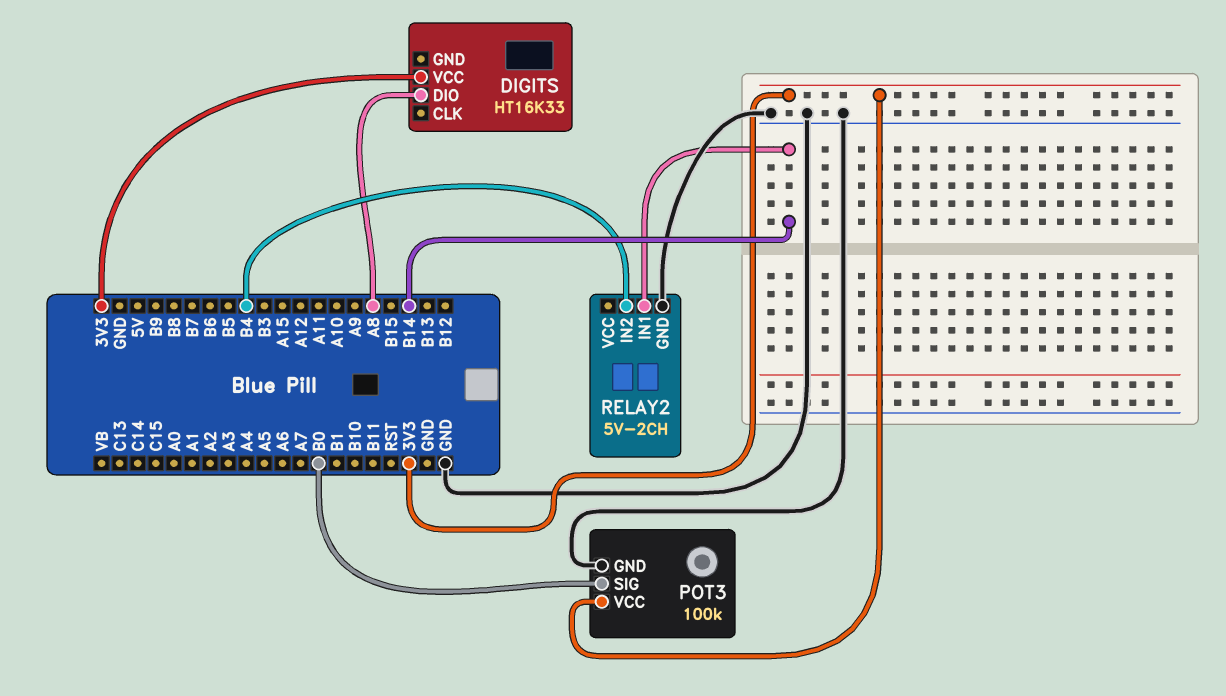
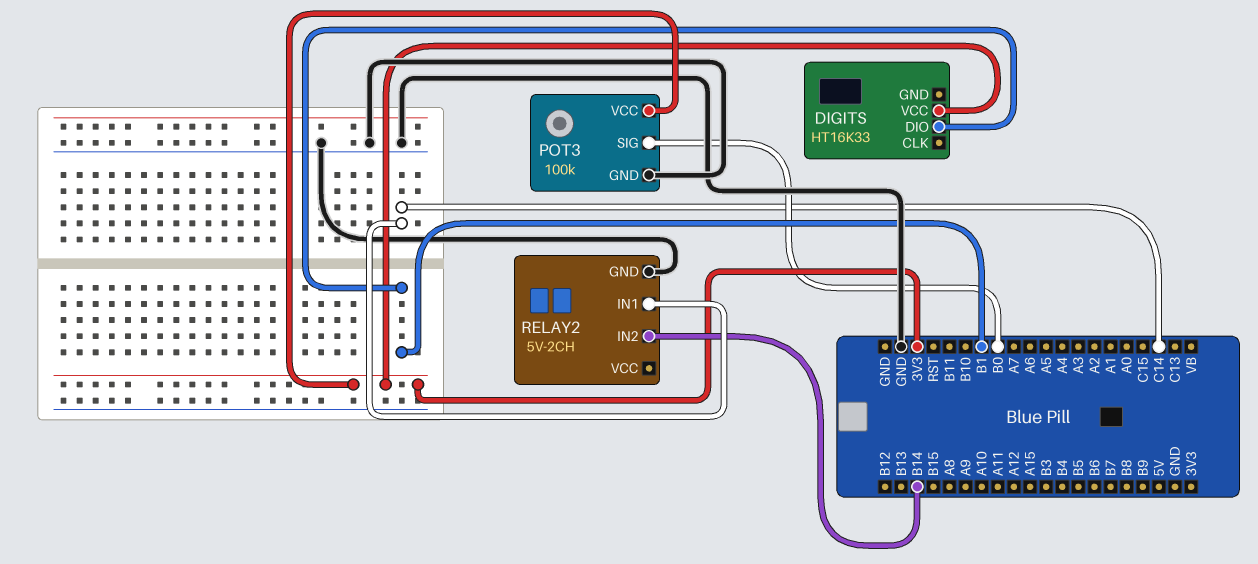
DIGITS pin DIO: A8 -> B1
RELAY2 pin IN1: B14 -> C14
RELAY2 pin IN2: B4 -> B14

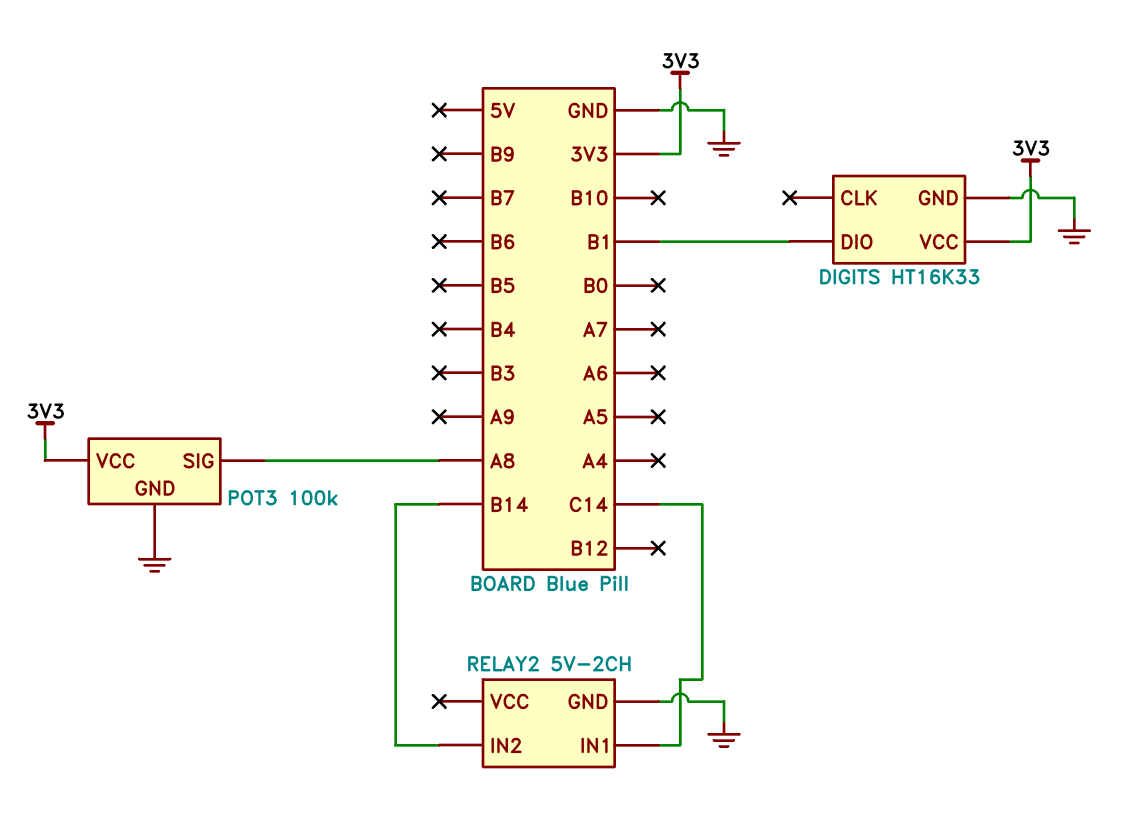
DIGITS pin GND: none -> GND
POT3 pin SIG: B0 -> A8

